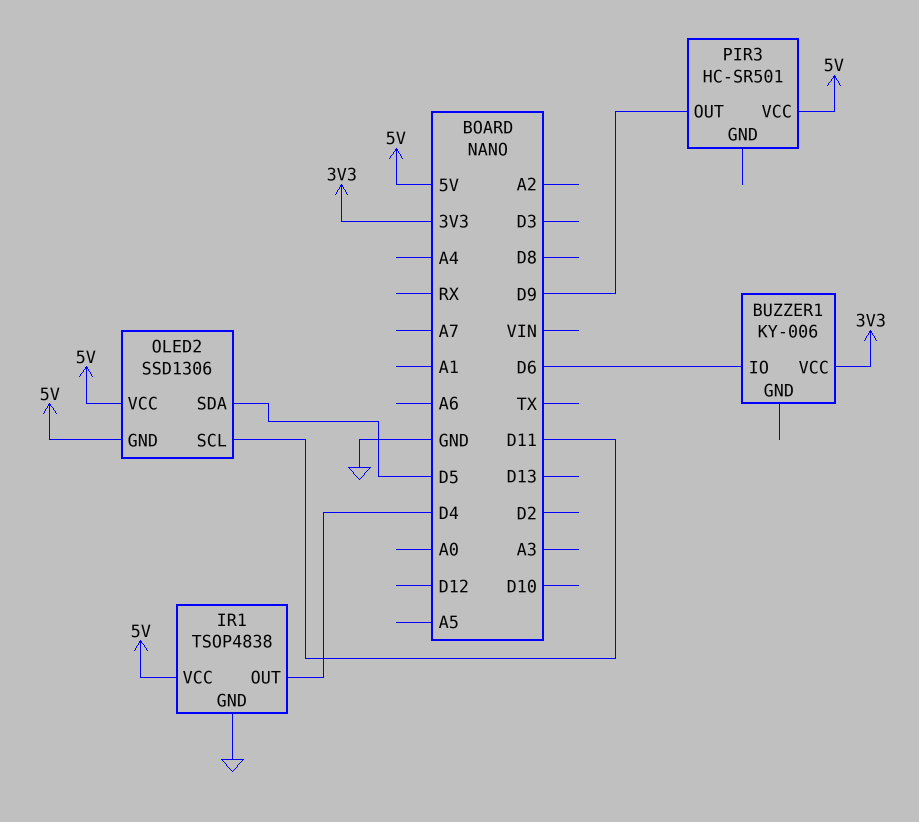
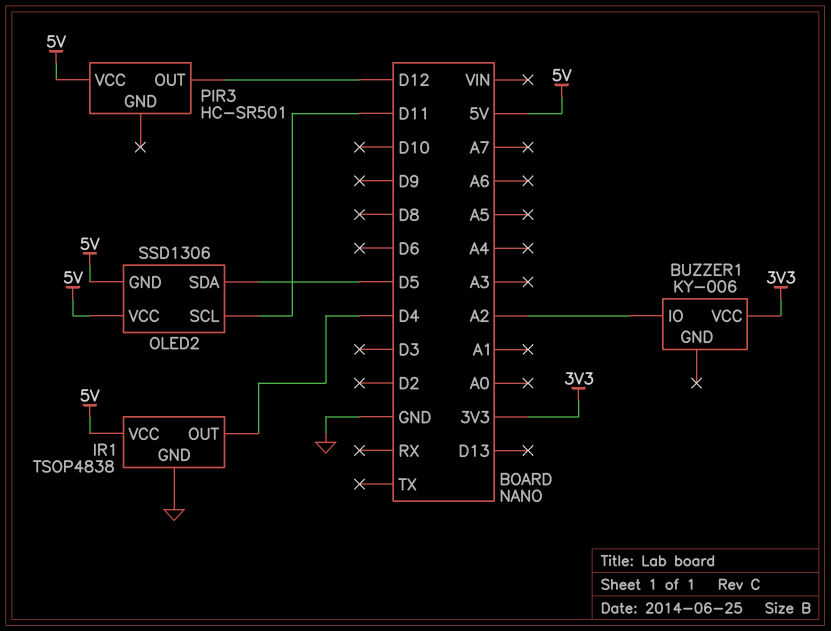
BUZZER1 pin IO: D6 -> A2
PIR3 pin OUT: D9 -> D12

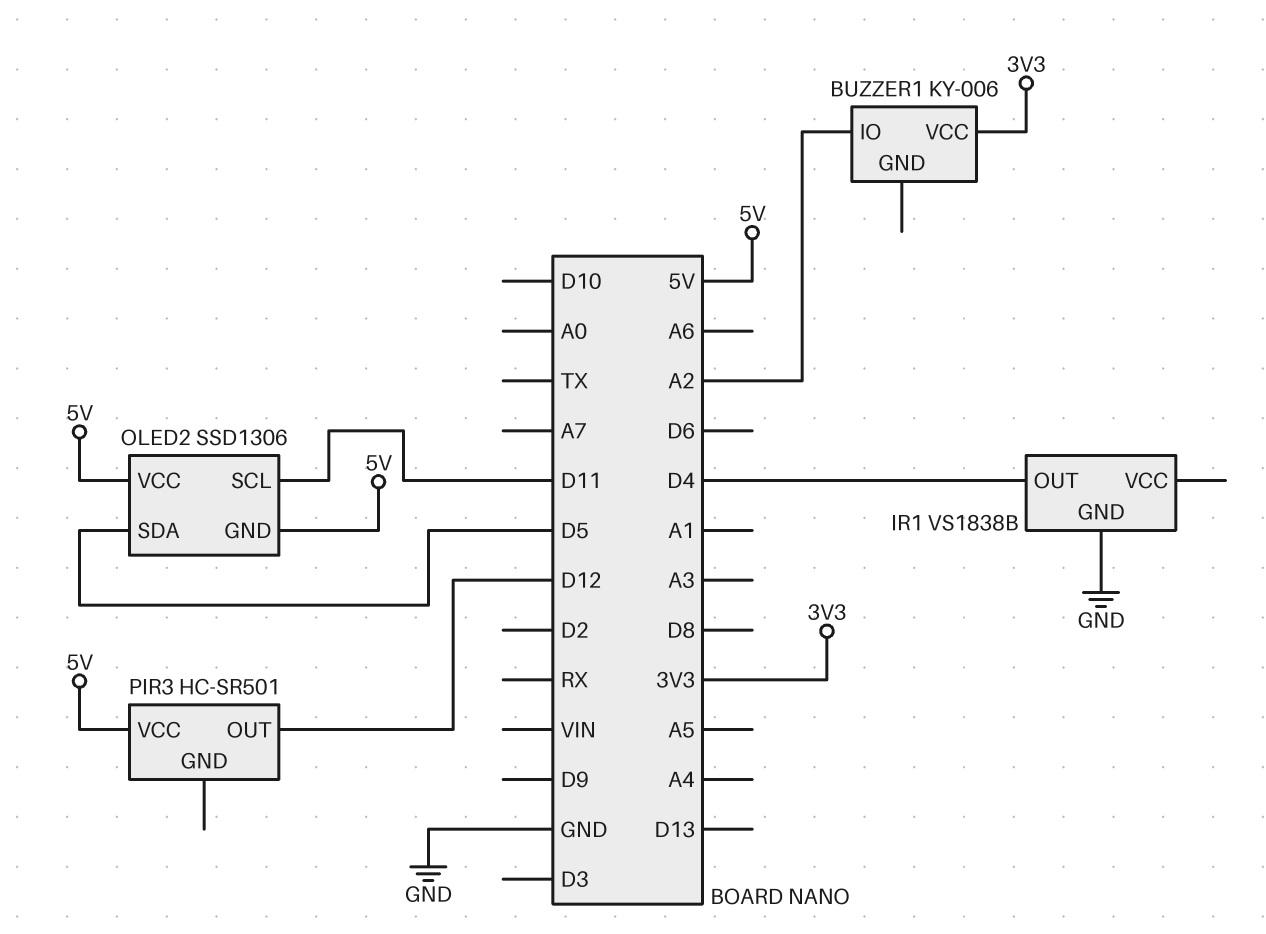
IR1: TSOP4838 -> VS1838B
IR1 pin VCC: 5V -> none

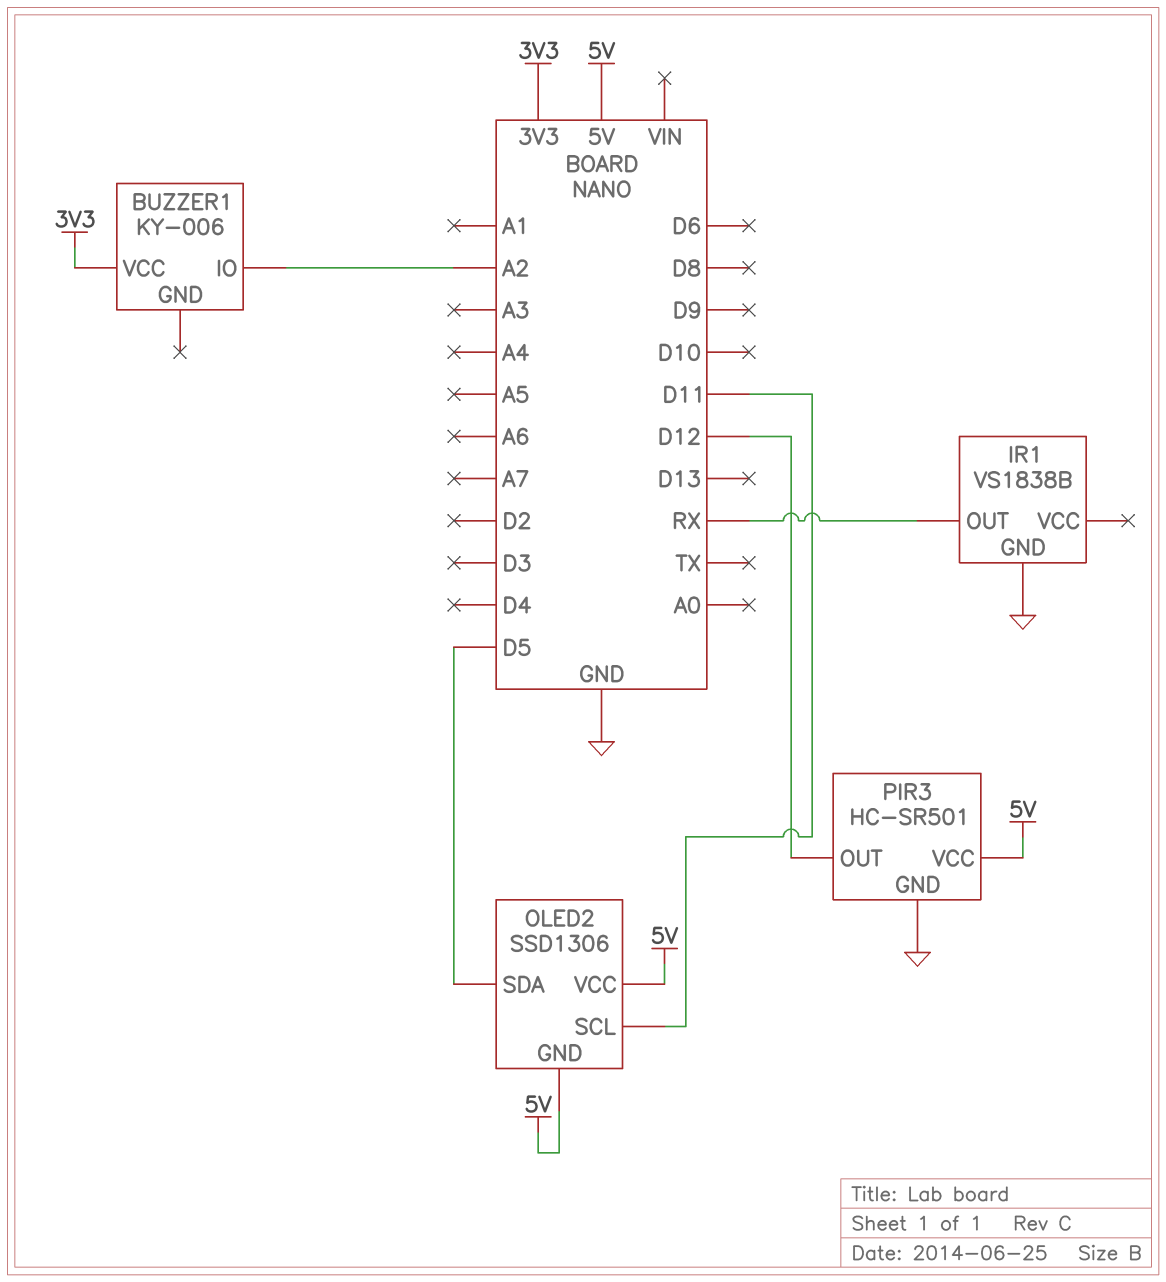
IR1 pin OUT: D4 -> RX
PIR3 pin GND: none -> GND

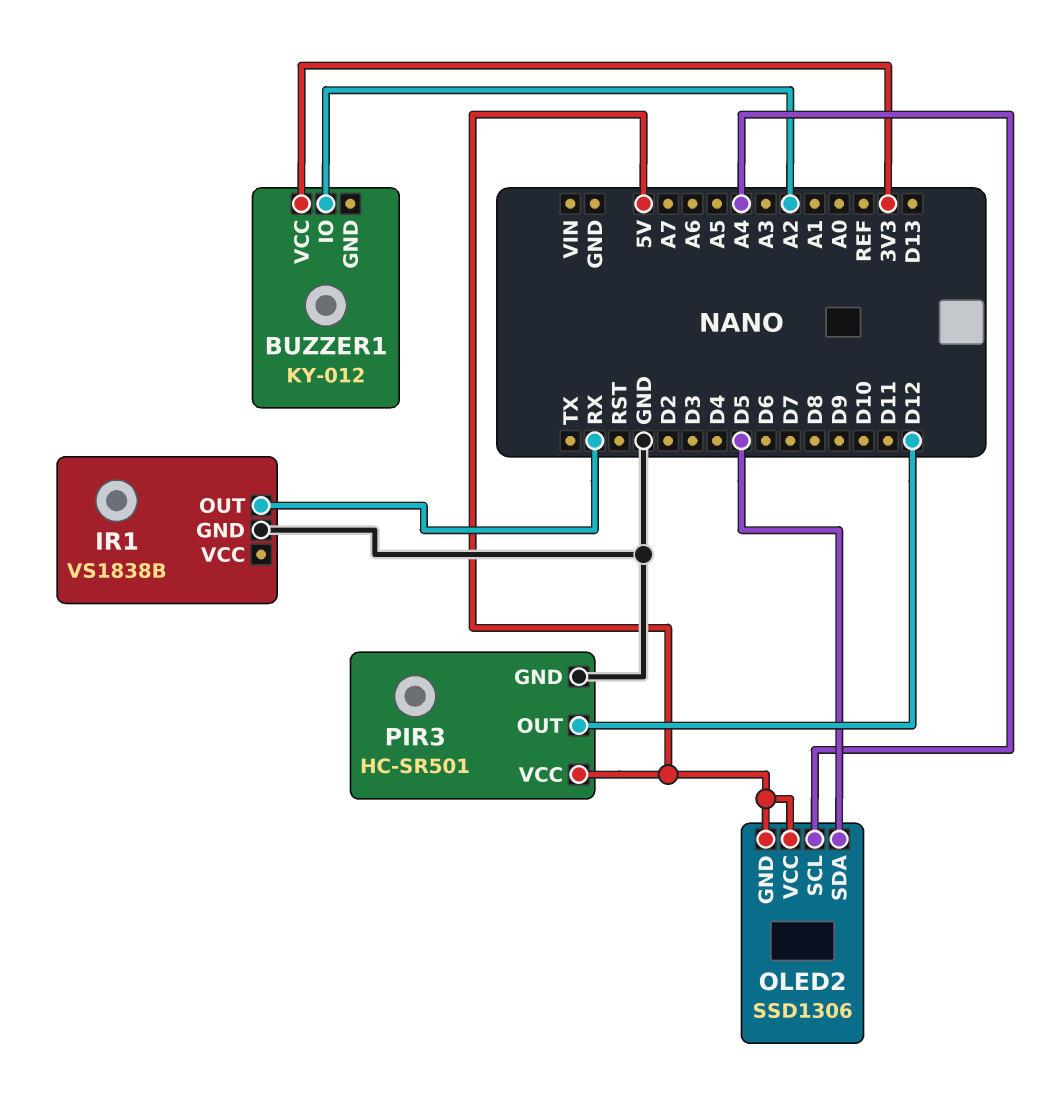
BUZZER1: KY-006 -> KY-012
OLED2 pin SCL: D11 -> A4

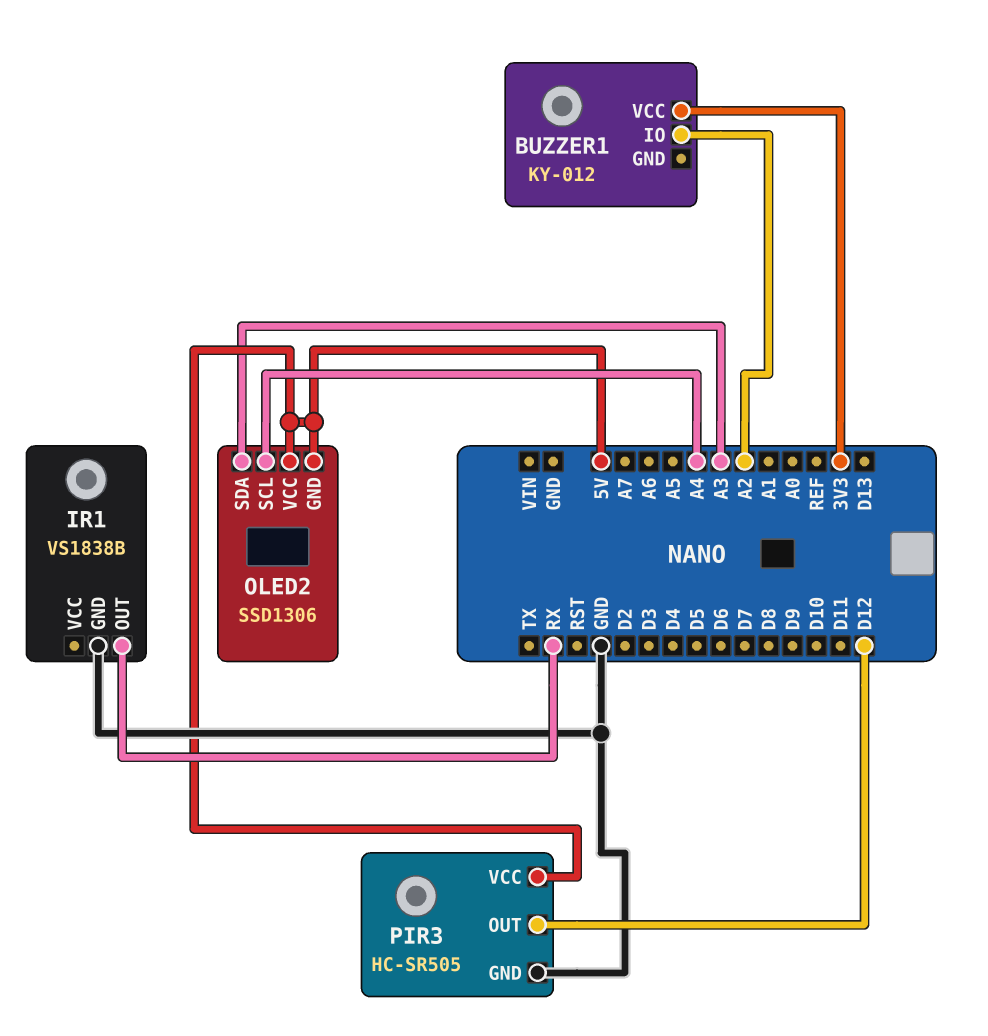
OLED2 pin SDA: D5 -> A3
PIR3: HC-SR501 -> HC-SR505

